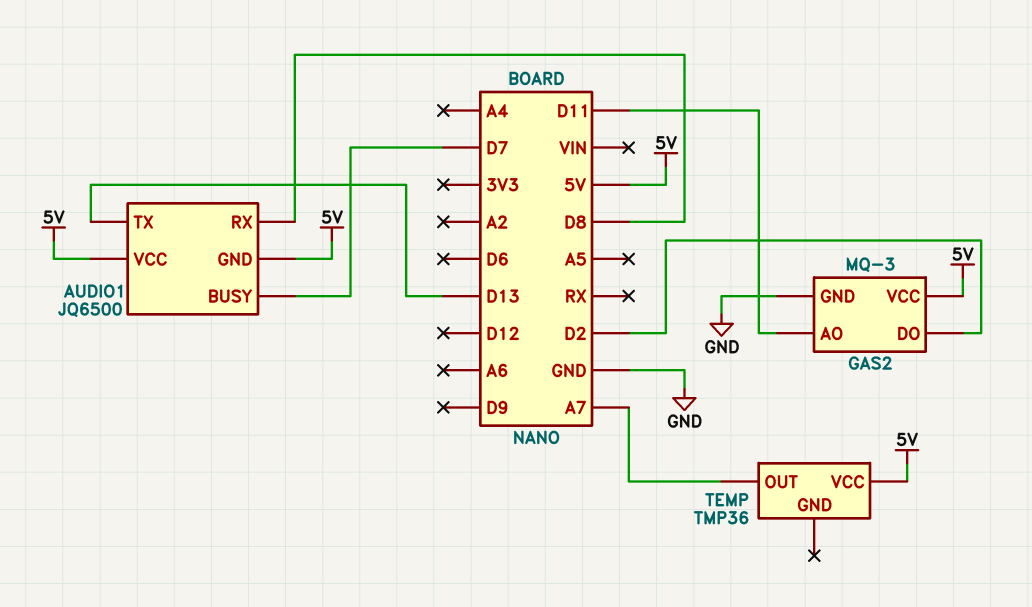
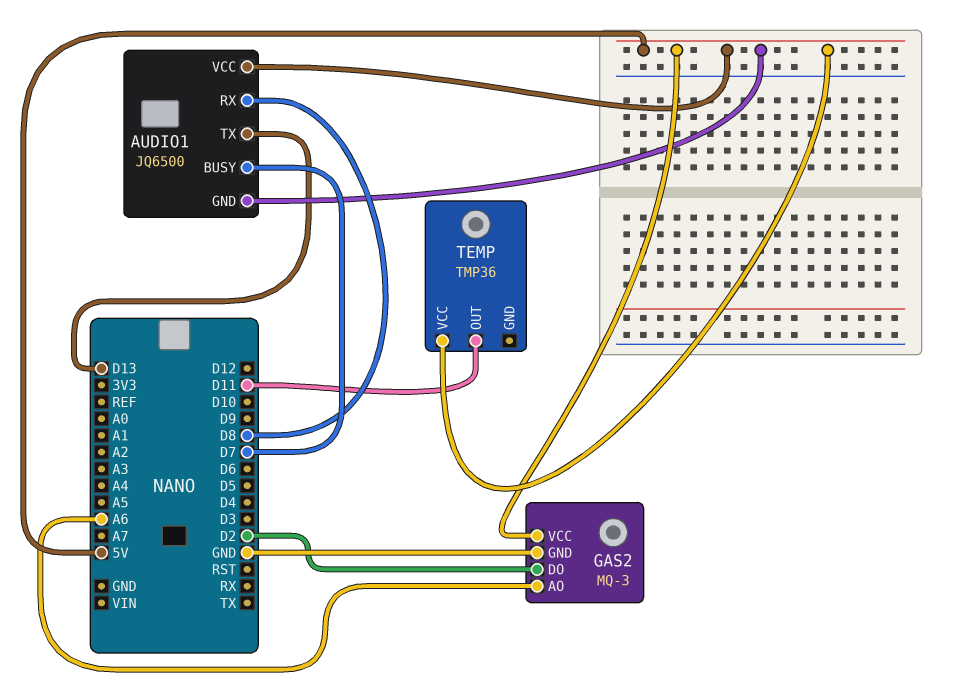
GAS2 pin AO: D11 -> A6
TEMP pin OUT: A7 -> D11

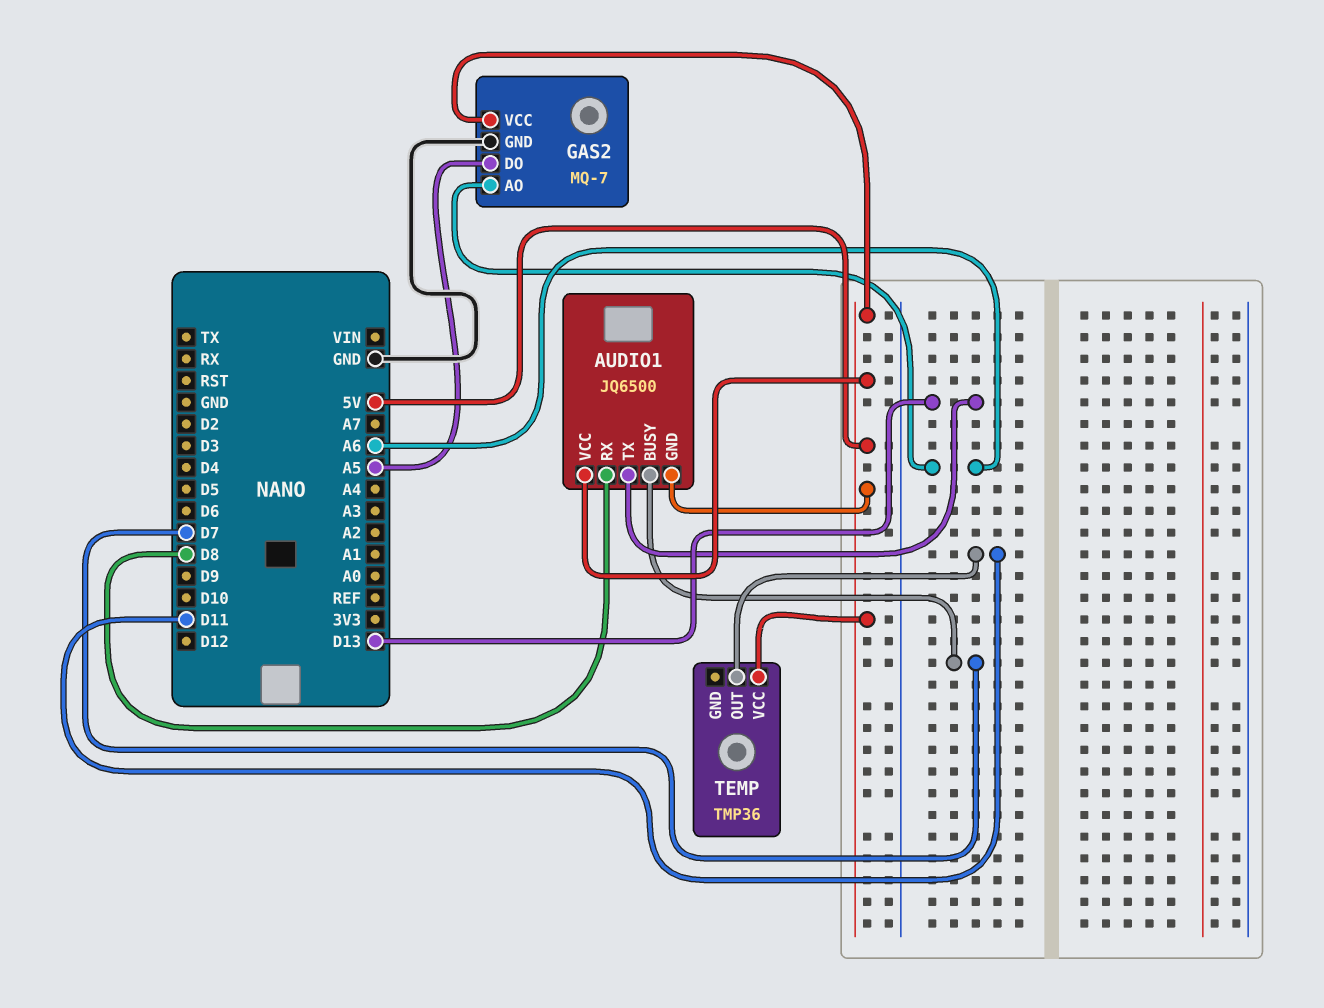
GAS2: MQ-3 -> MQ-7
GAS2 pin DO: D2 -> A5

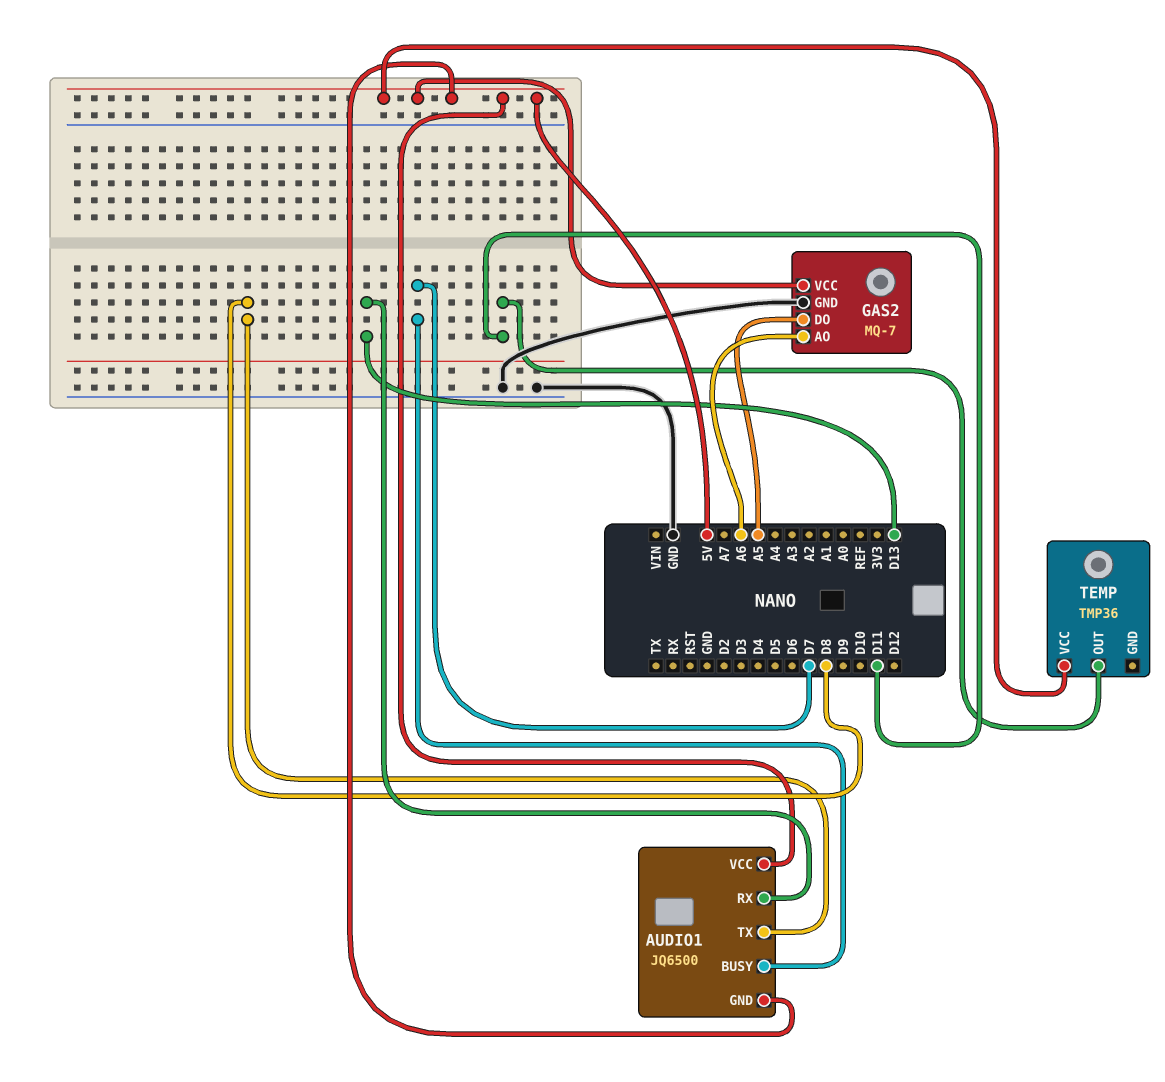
AUDIO1 pin RX: D8 -> D13
AUDIO1 pin TX: D13 -> D8

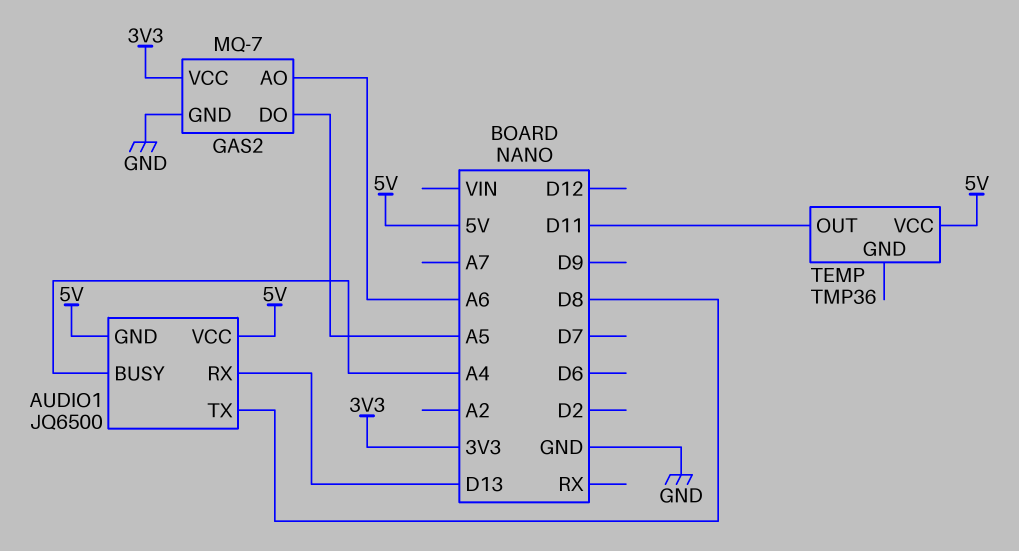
AUDIO1 pin BUSY: D7 -> A4
GAS2 pin VCC: 5V -> 3V3

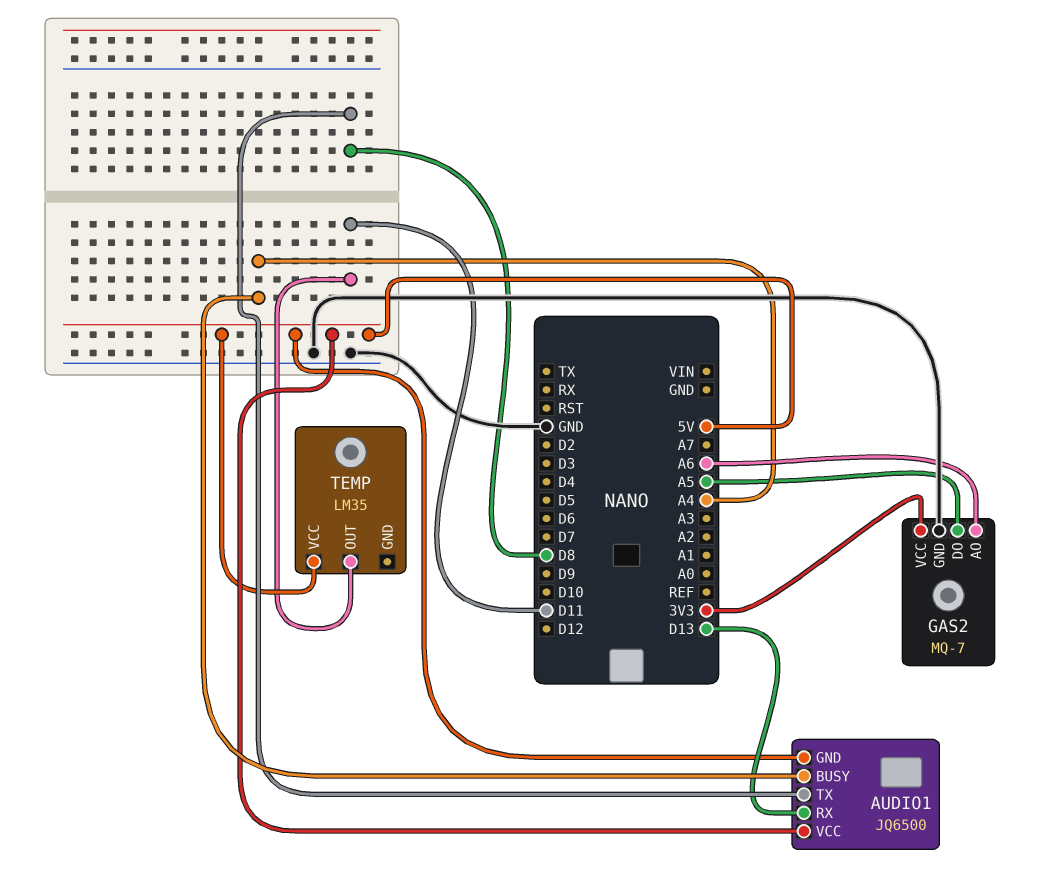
TEMP: TMP36 -> LM35

